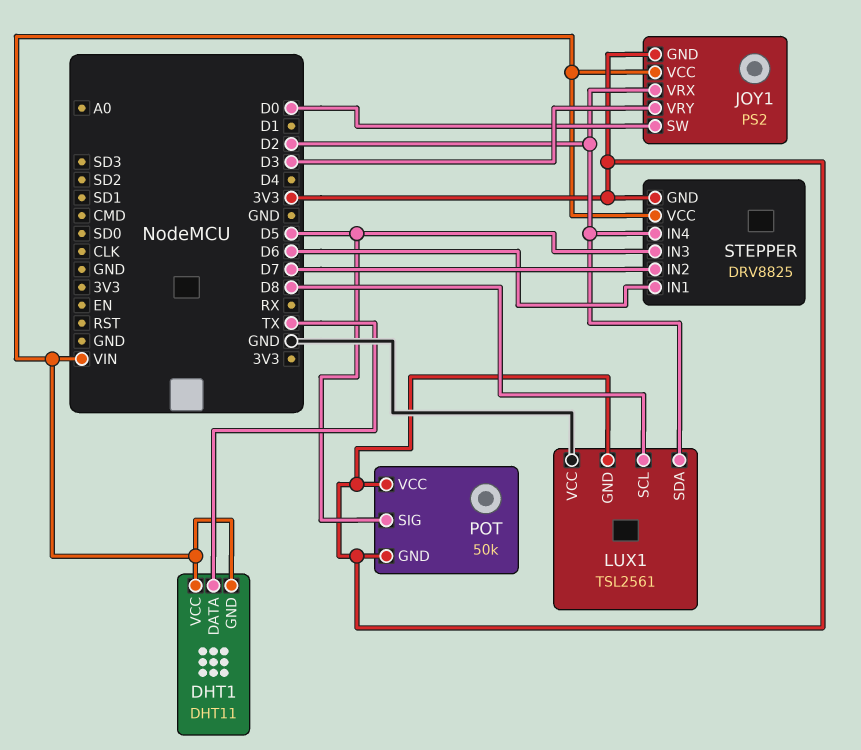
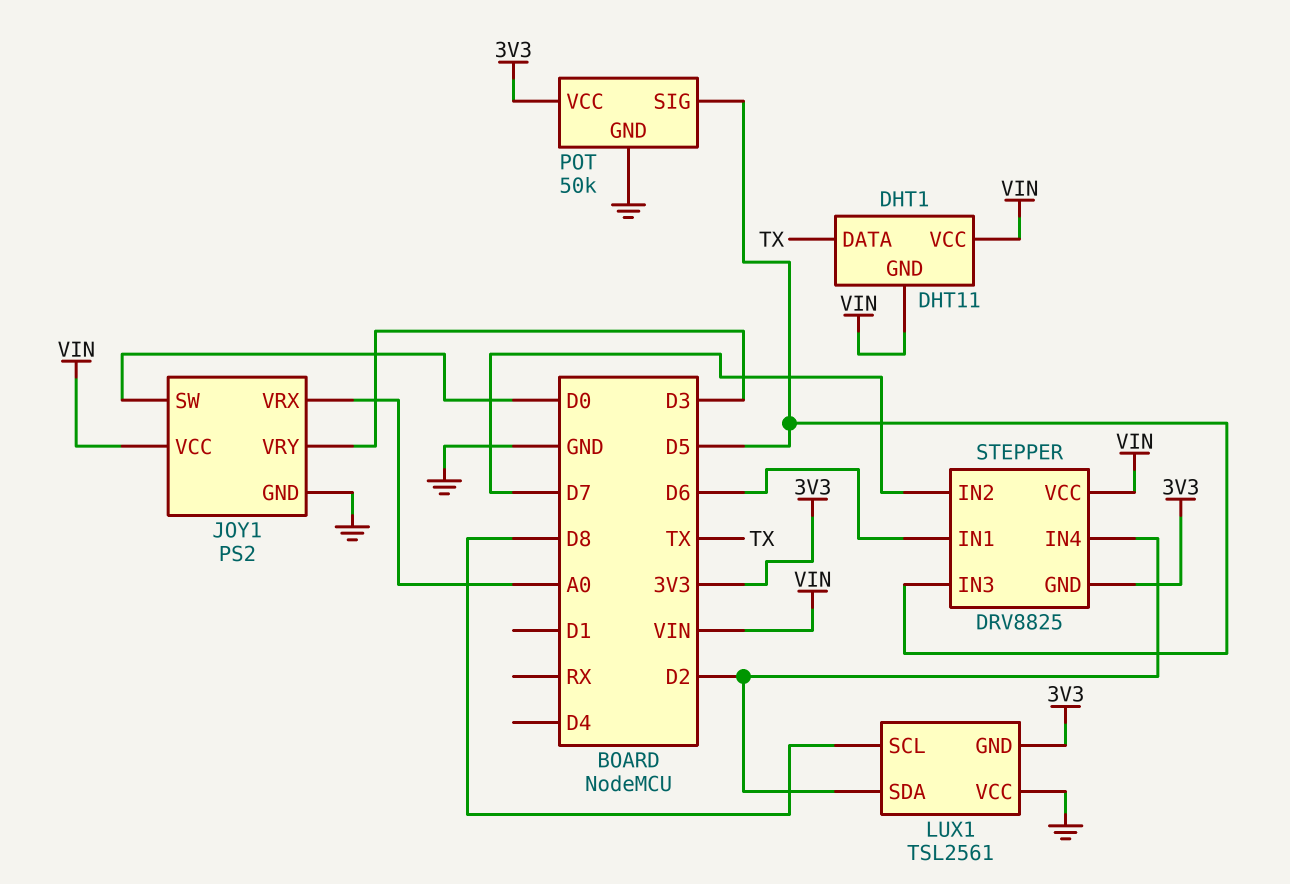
JOY1 pin GND: 3V3 -> GND
JOY1 pin VRX: D2 -> A0
POT pin GND: 3V3 -> GND

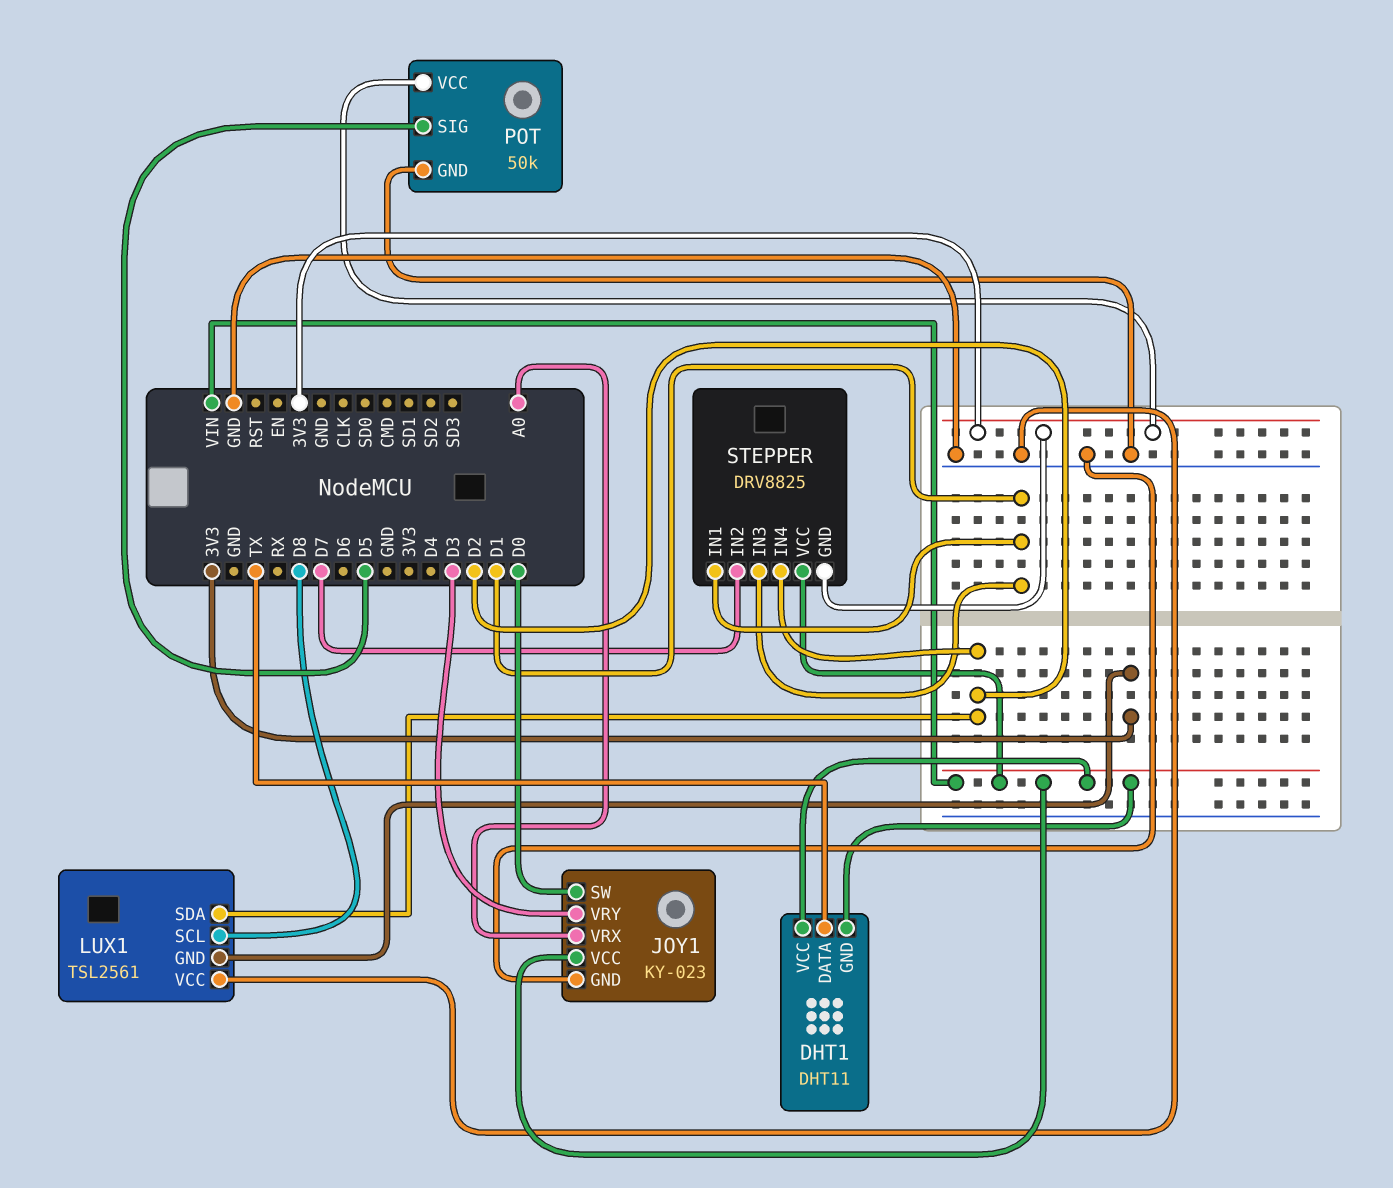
JOY1: PS2 -> KY-023
STEPPER pin IN1: D6 -> D1
STEPPER pin IN3: D5 -> D1

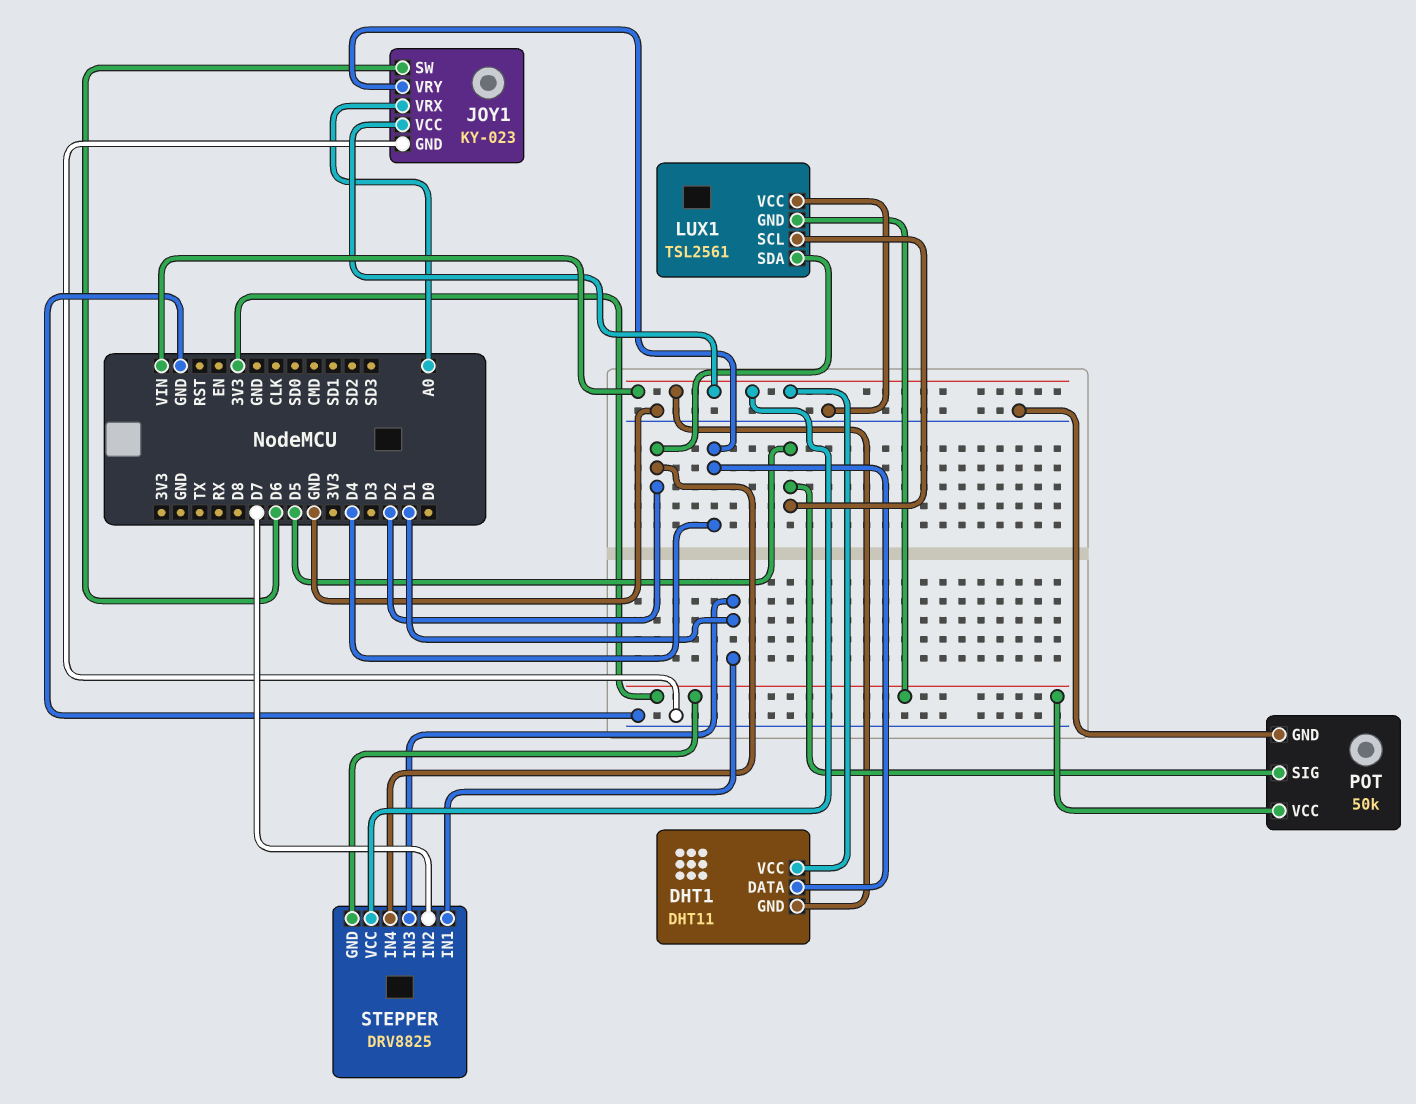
DHT1 pin DATA: TX -> D4
JOY1 pin SW: D0 -> D6
JOY1 pin VRY: D3 -> D4
LUX1 pin SCL: D8 -> D5

